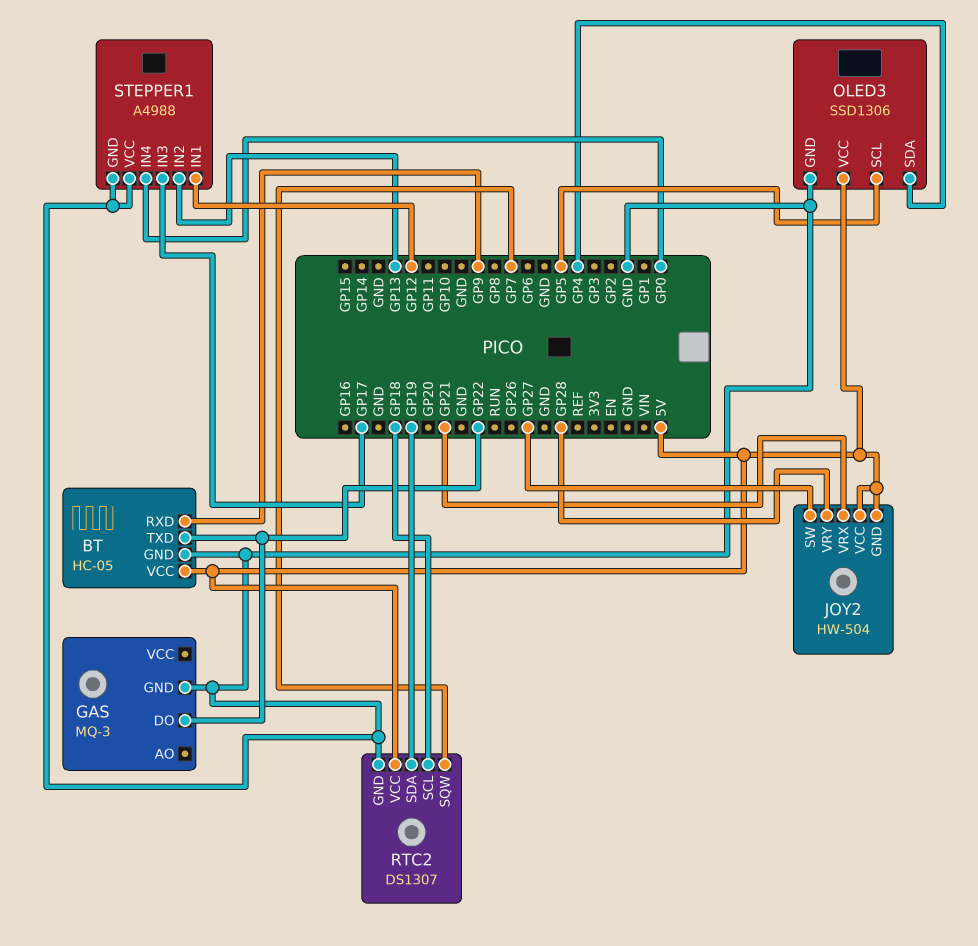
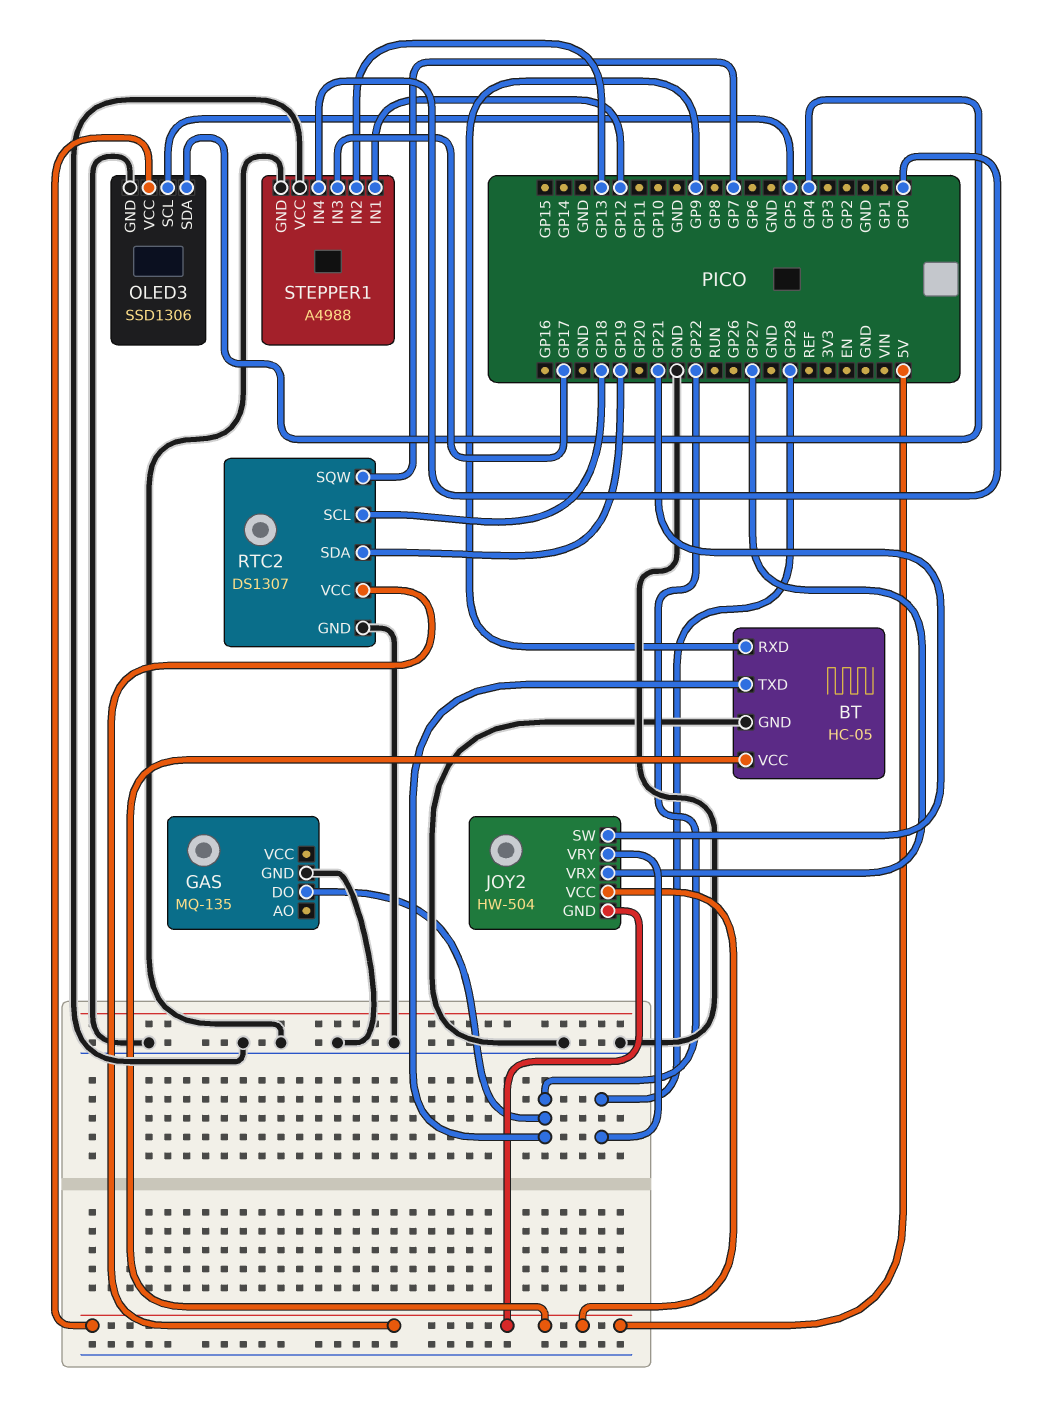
GAS: MQ-3 -> MQ-135
JOY2 pin SW: GP27 -> GP21
JOY2 pin VRX: GP21 -> GP27

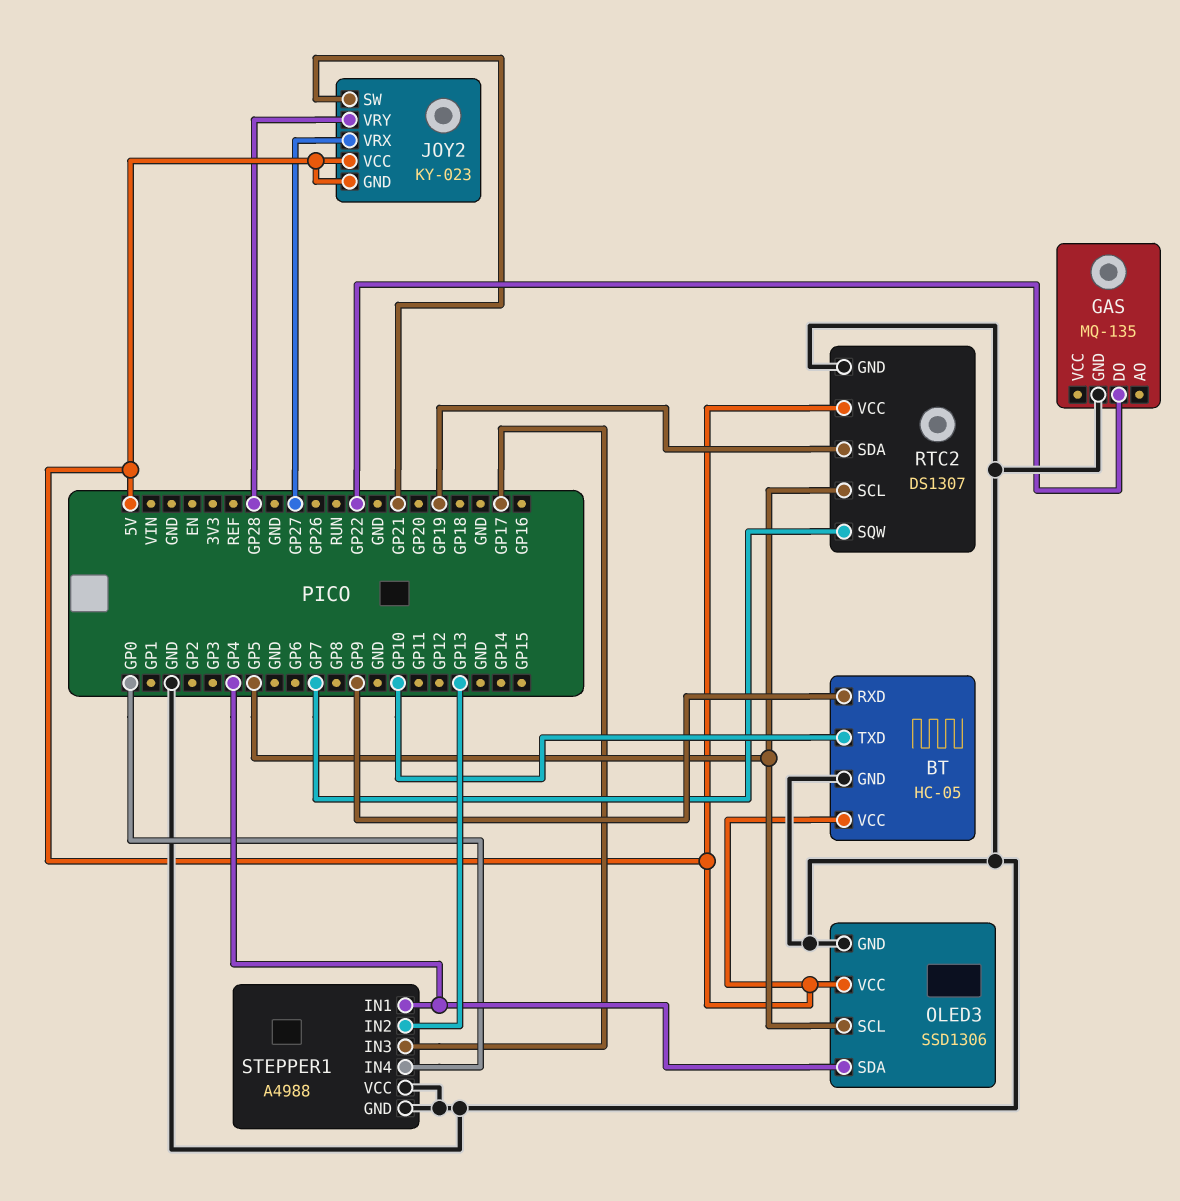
BT pin TXD: GP22 -> GP10
JOY2: HW-504 -> KY-023
RTC2 pin SCL: GP18 -> GP5
STEPPER1 pin IN1: GP12 -> GP4

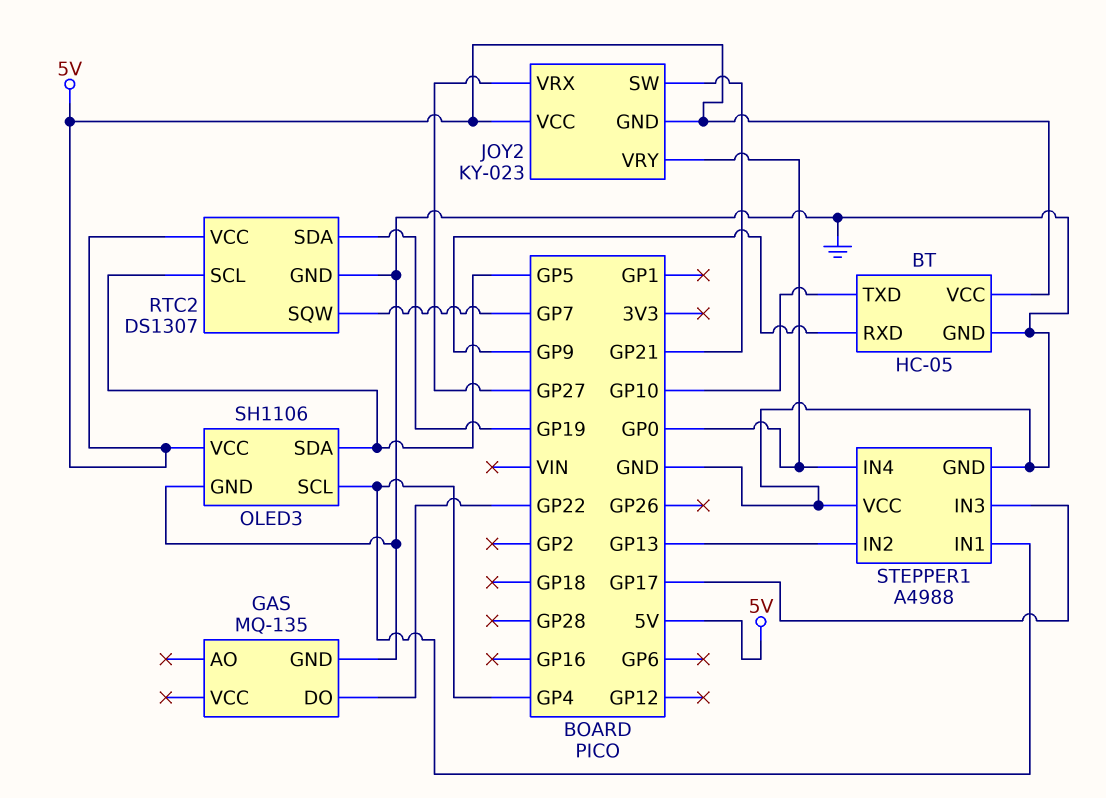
JOY2 pin VRY: GP28 -> GP0
OLED3: SSD1306 -> SH1106
OLED3 pin SCL: GP5 -> GP4
OLED3 pin SDA: GP4 -> GP5

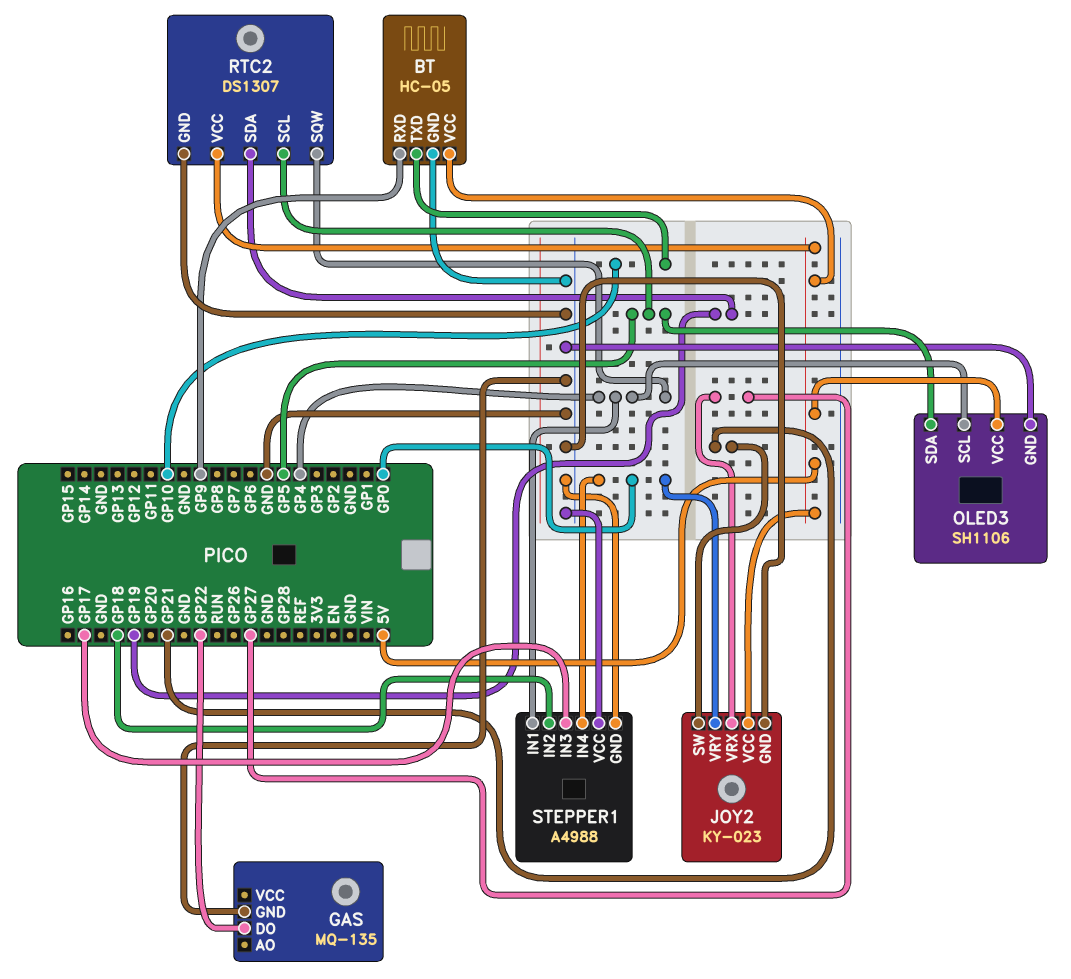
JOY2 pin GND: 5V -> GND
RTC2 pin SQW: GP7 -> GP4
STEPPER1 pin IN2: GP13 -> GP18

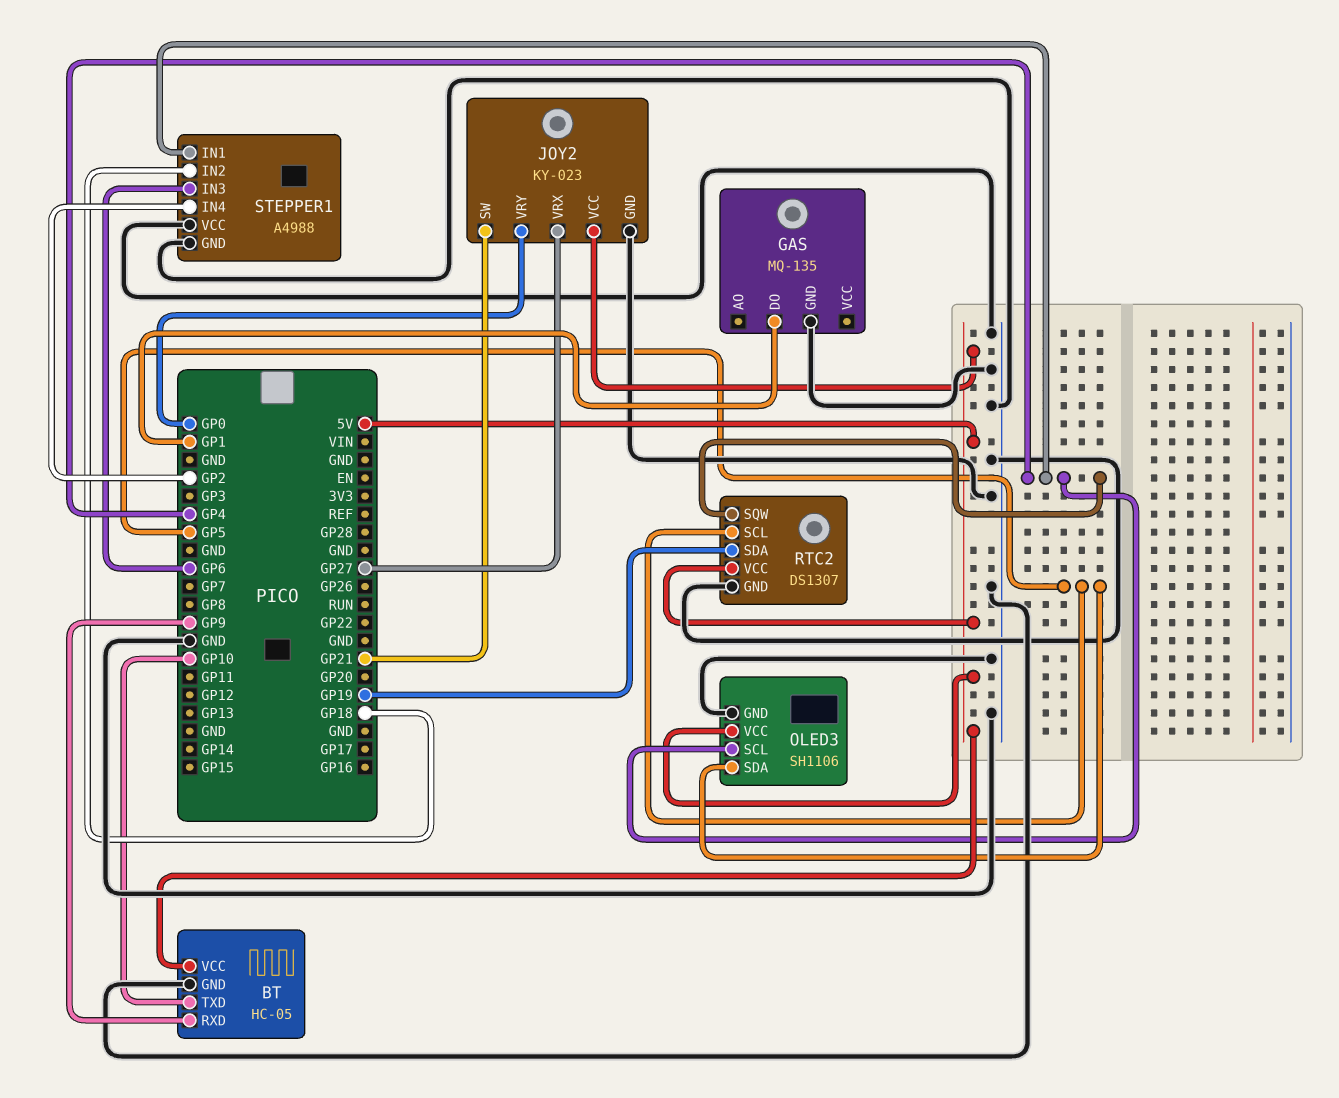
GAS pin DO: GP22 -> GP1
STEPPER1 pin IN3: GP17 -> GP6
STEPPER1 pin IN4: GP0 -> GP2

